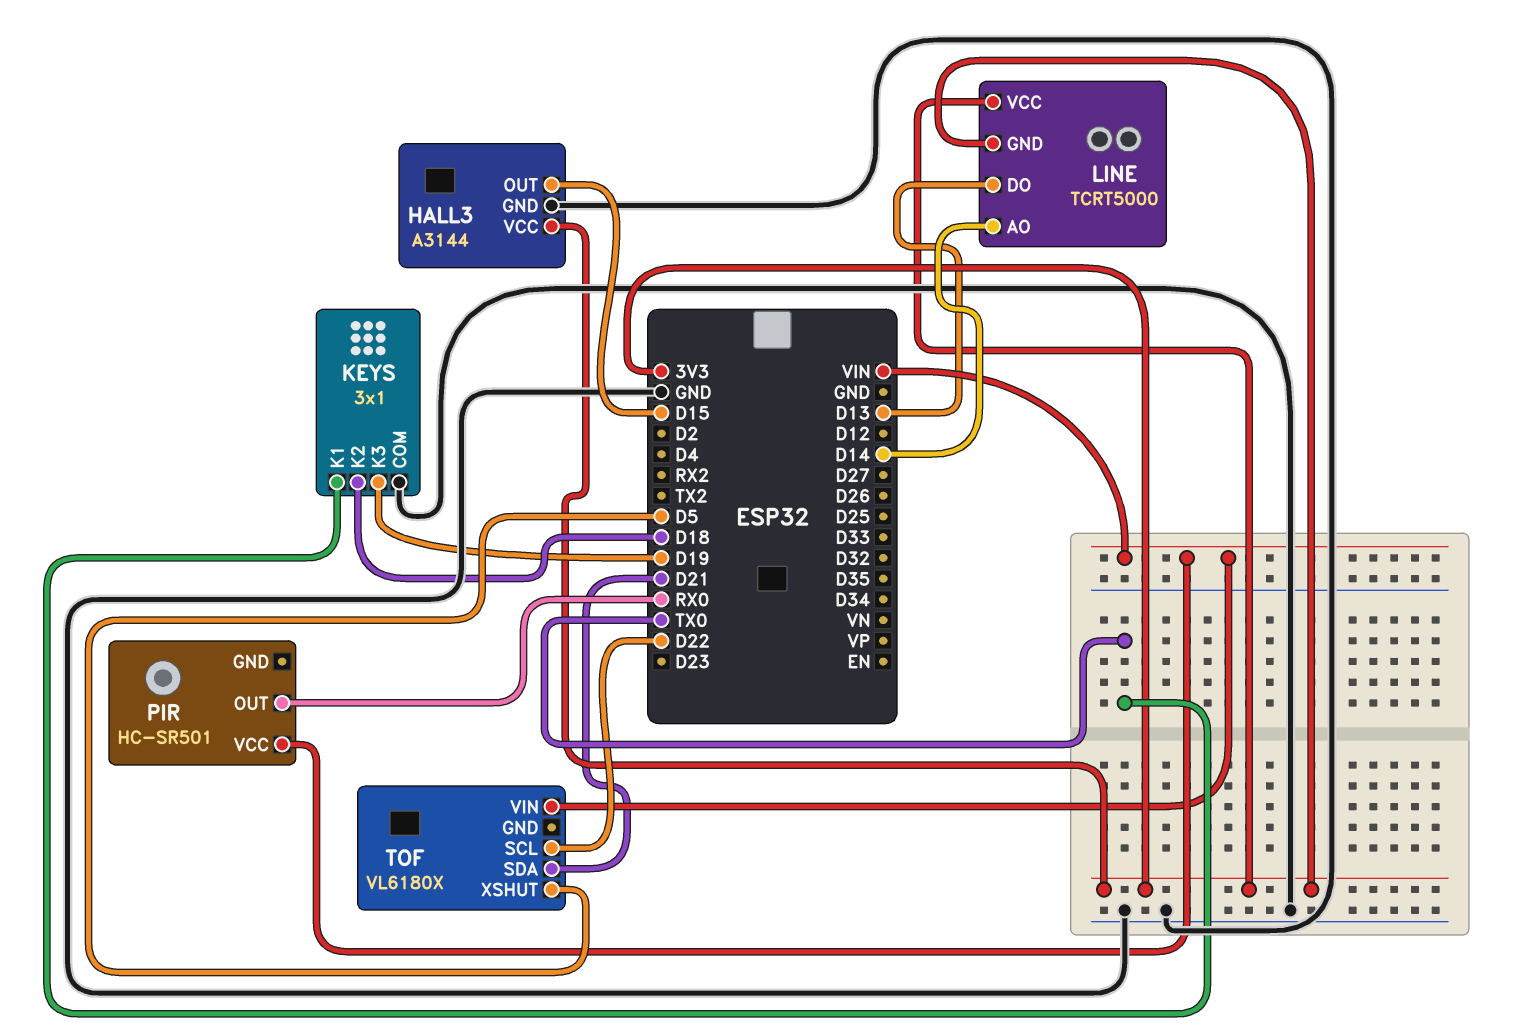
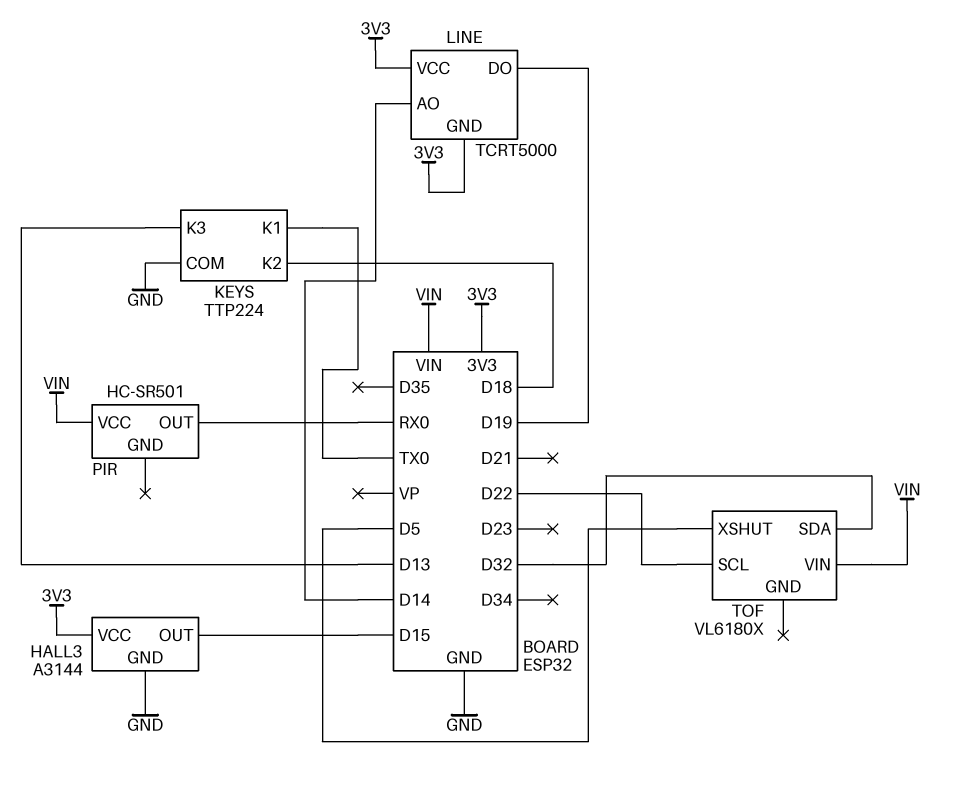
KEYS: 3x1 -> TTP224
KEYS pin K3: D19 -> D13
LINE pin DO: D13 -> D19
TOF pin SDA: D21 -> D32

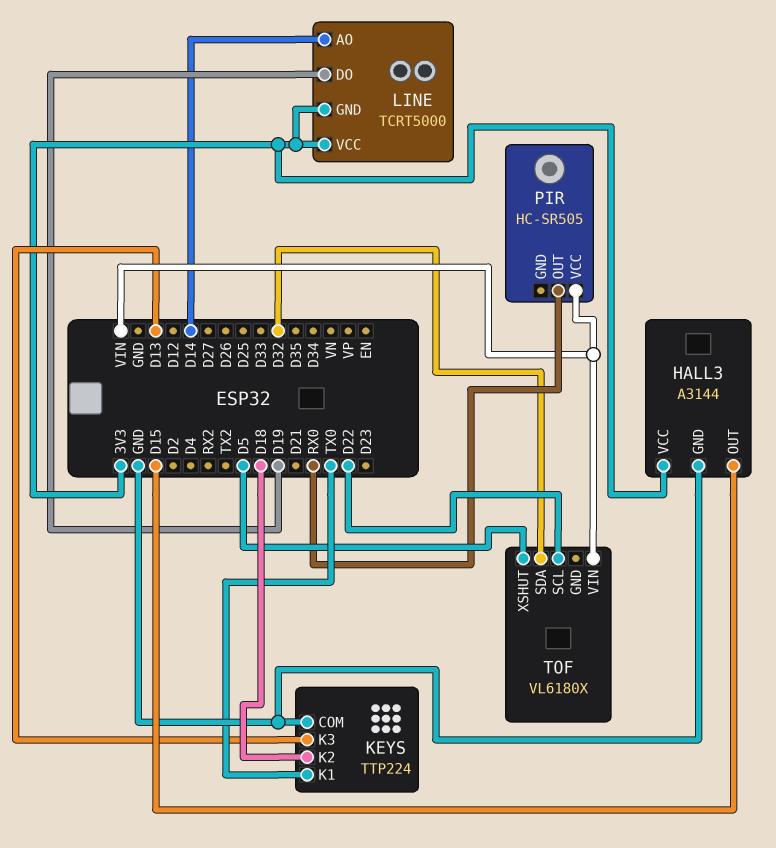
PIR: HC-SR501 -> HC-SR505

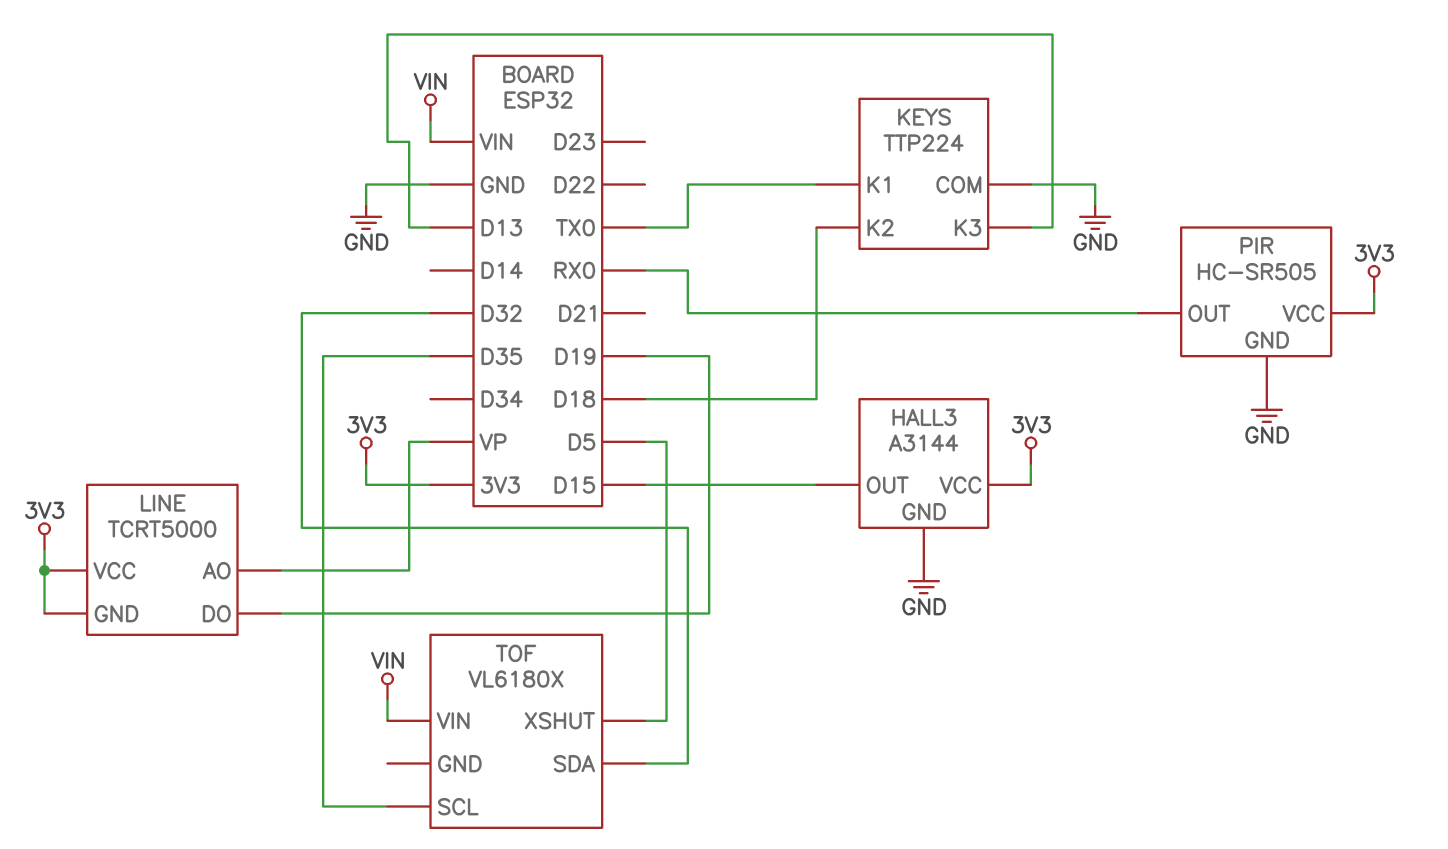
LINE pin AO: D14 -> VP
PIR pin GND: none -> GND
PIR pin VCC: VIN -> 3V3
TOF pin SCL: D22 -> D35

